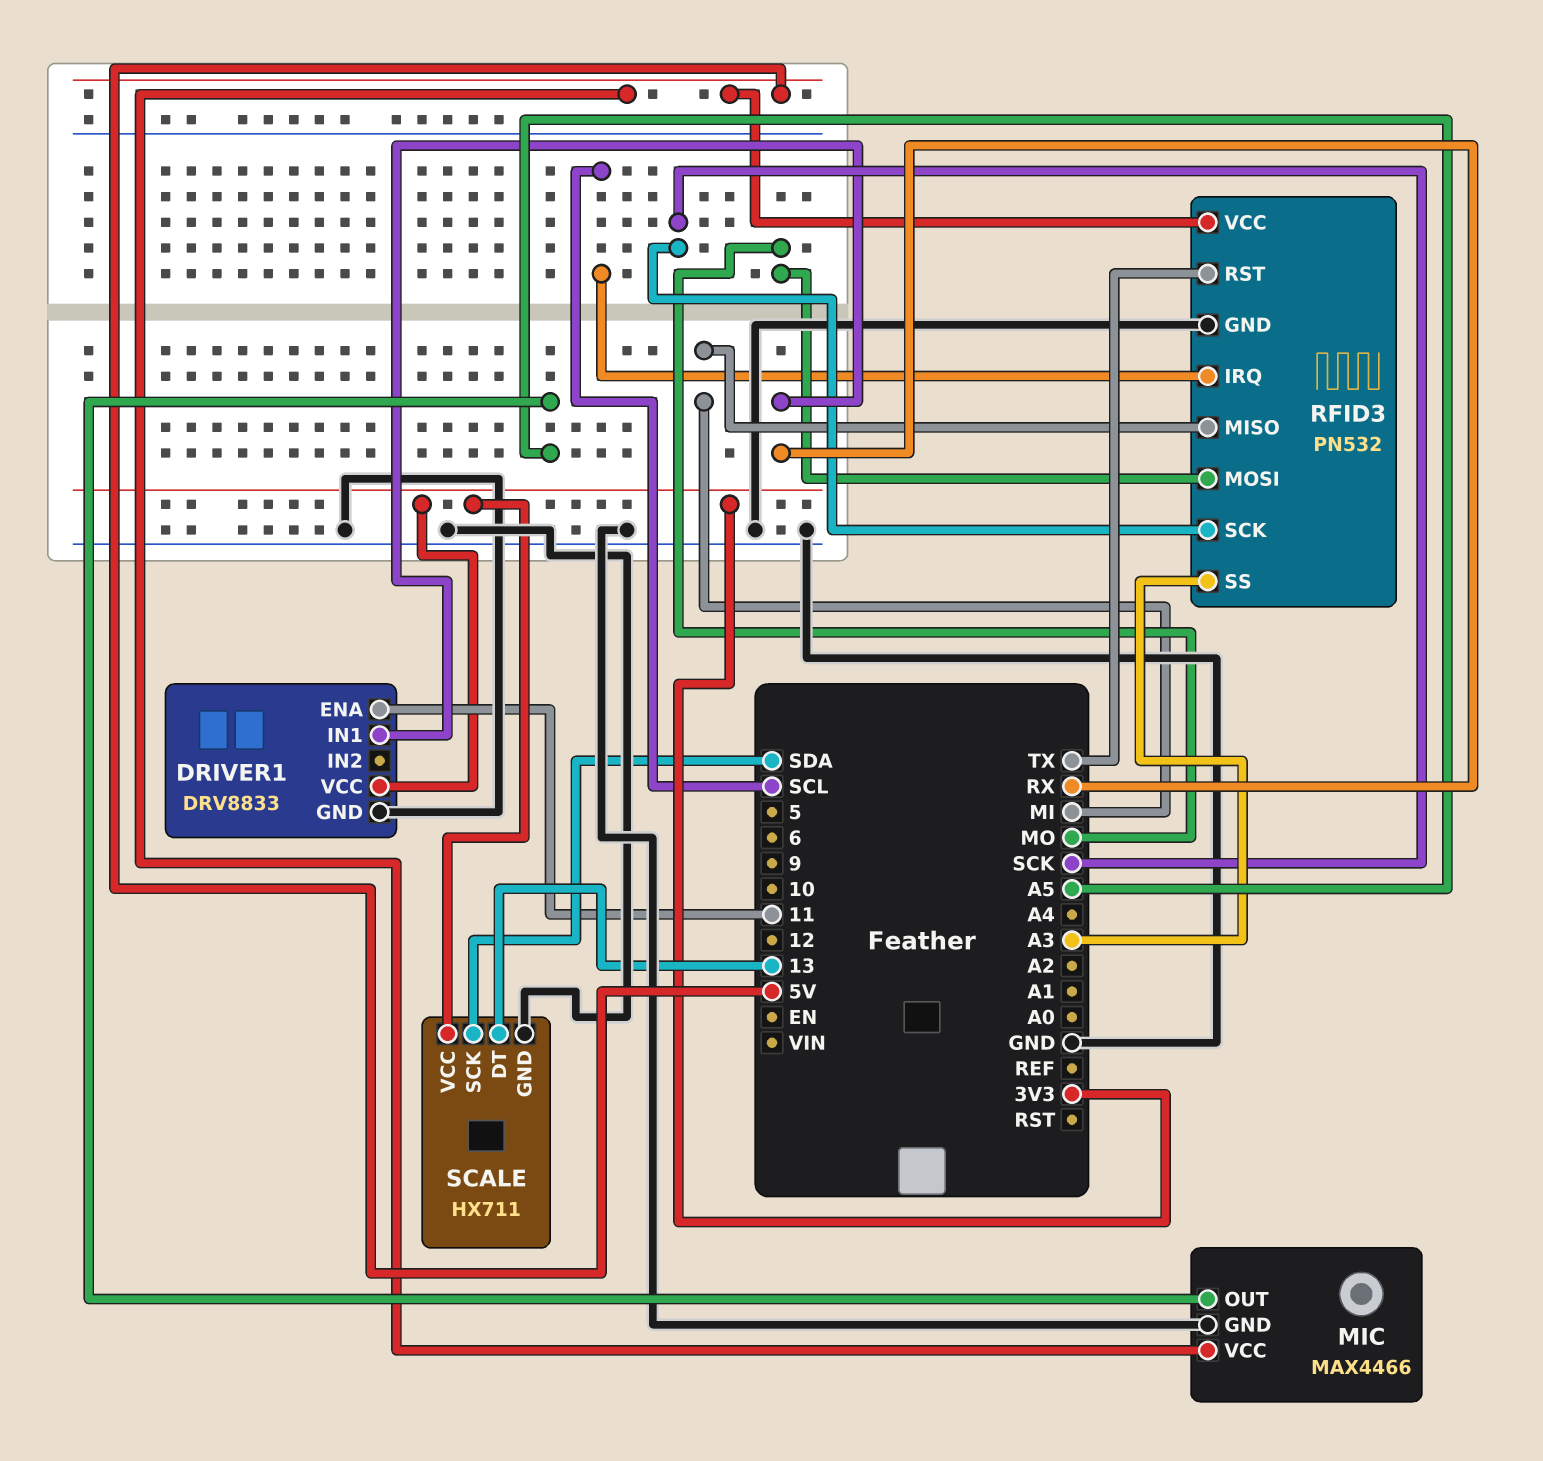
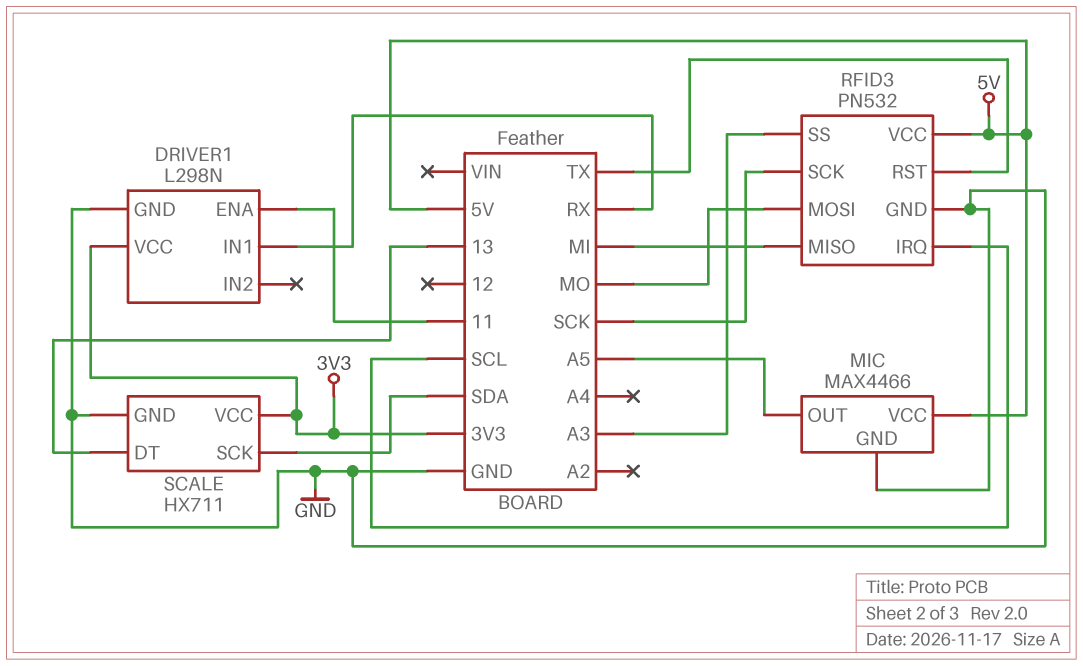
DRIVER1: DRV8833 -> L298N

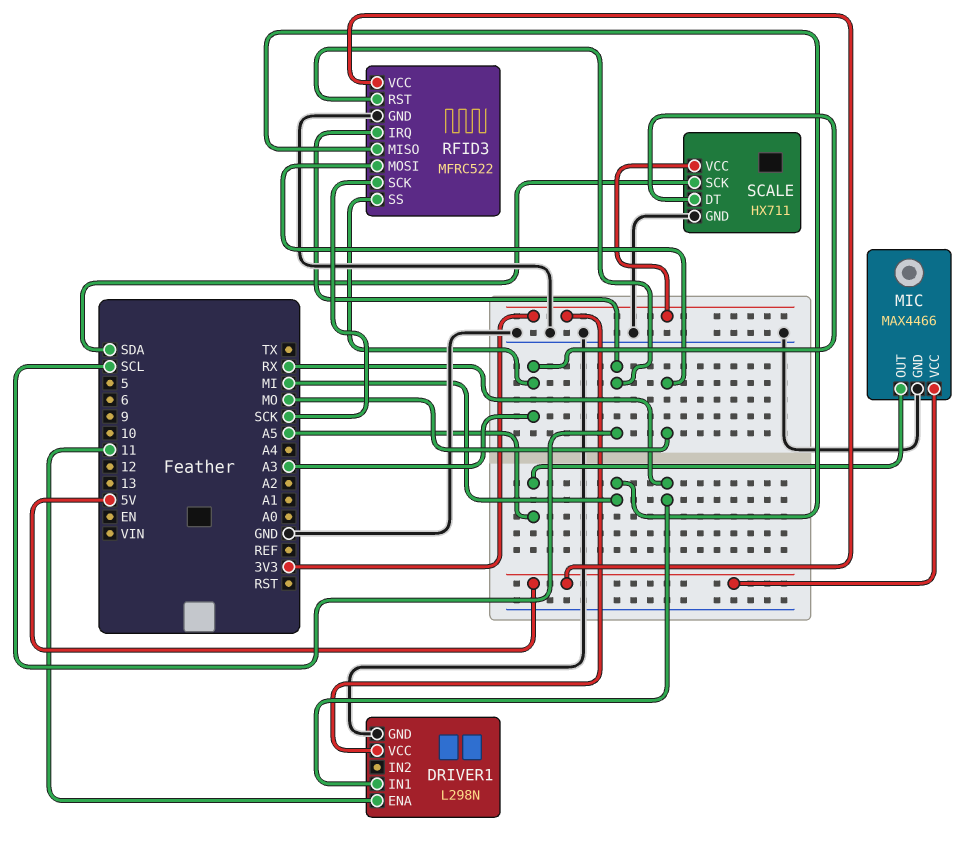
RFID3: PN532 -> MFRC522
RFID3 pin RST: TX -> SCL
SCALE pin DT: 13 -> A3

